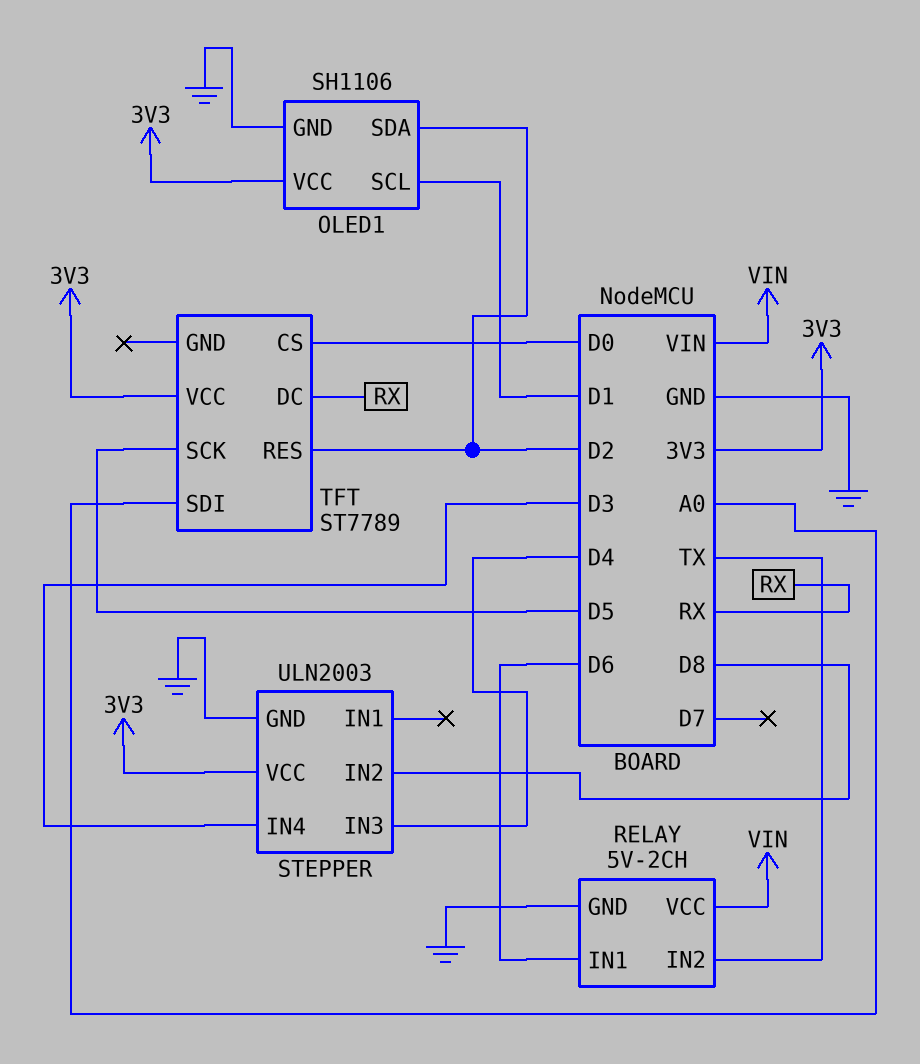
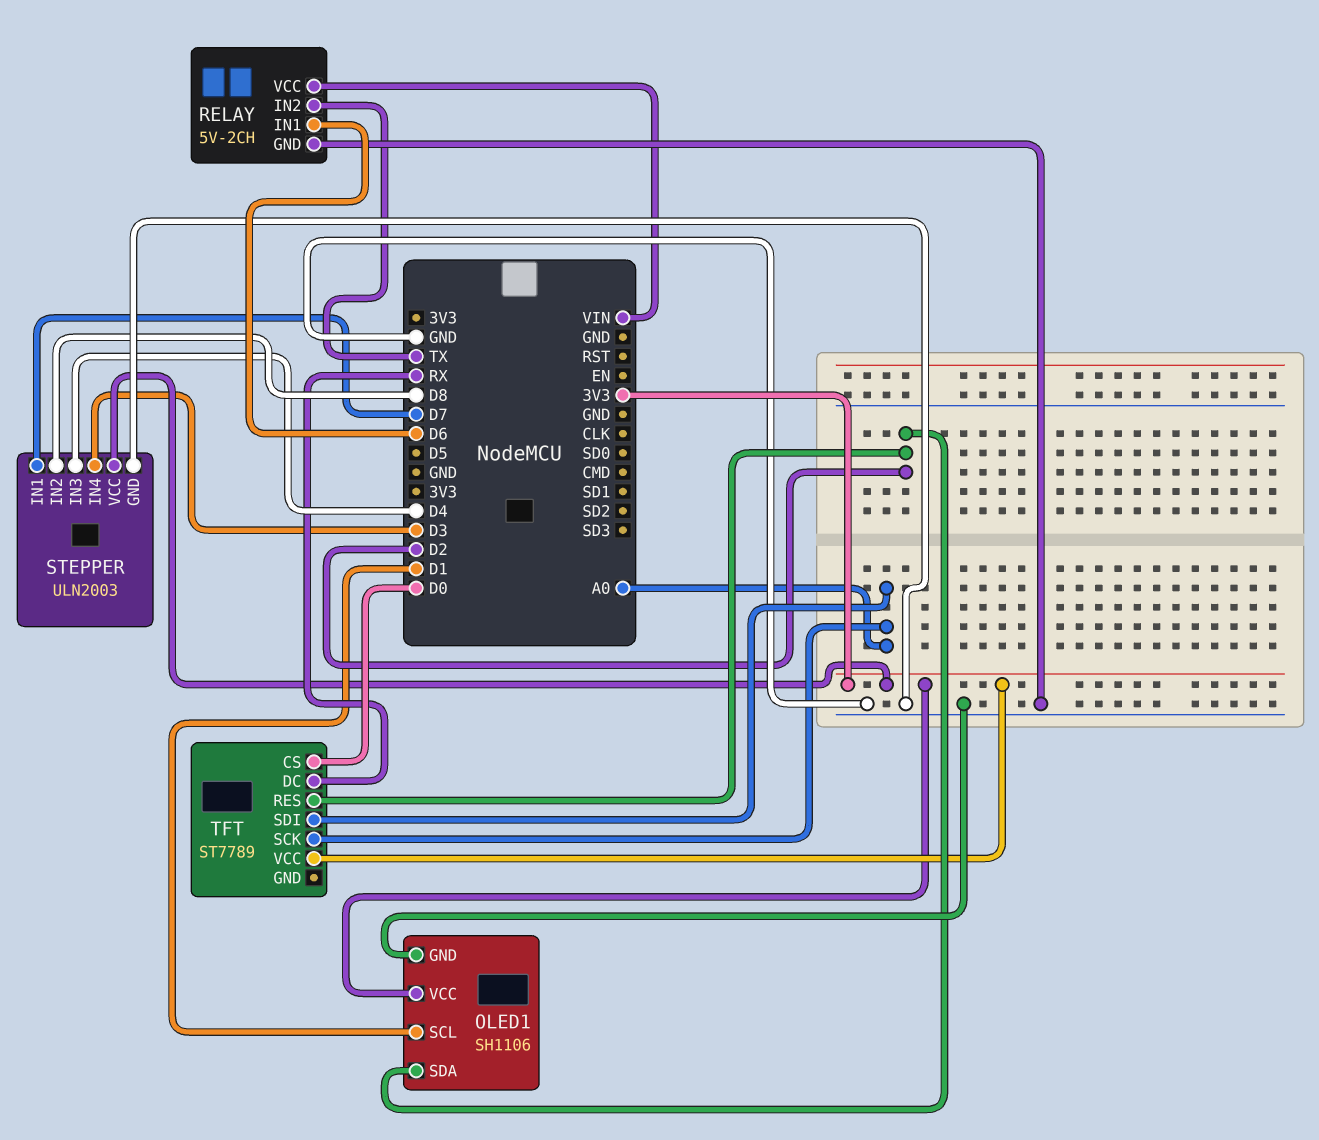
STEPPER pin IN1: none -> D7
TFT pin SCK: D5 -> A0

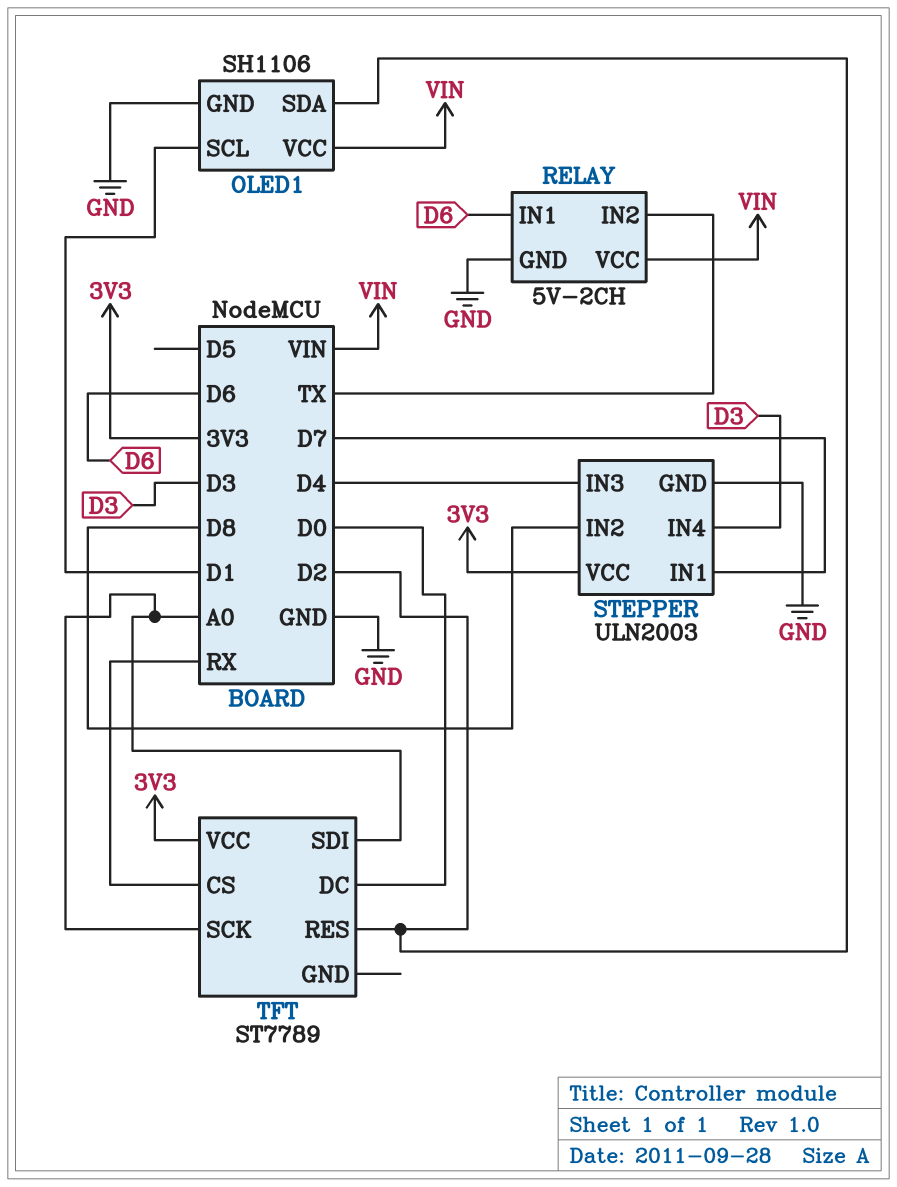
OLED1 pin VCC: 3V3 -> VIN
TFT pin CS: D0 -> RX
TFT pin DC: RX -> D0

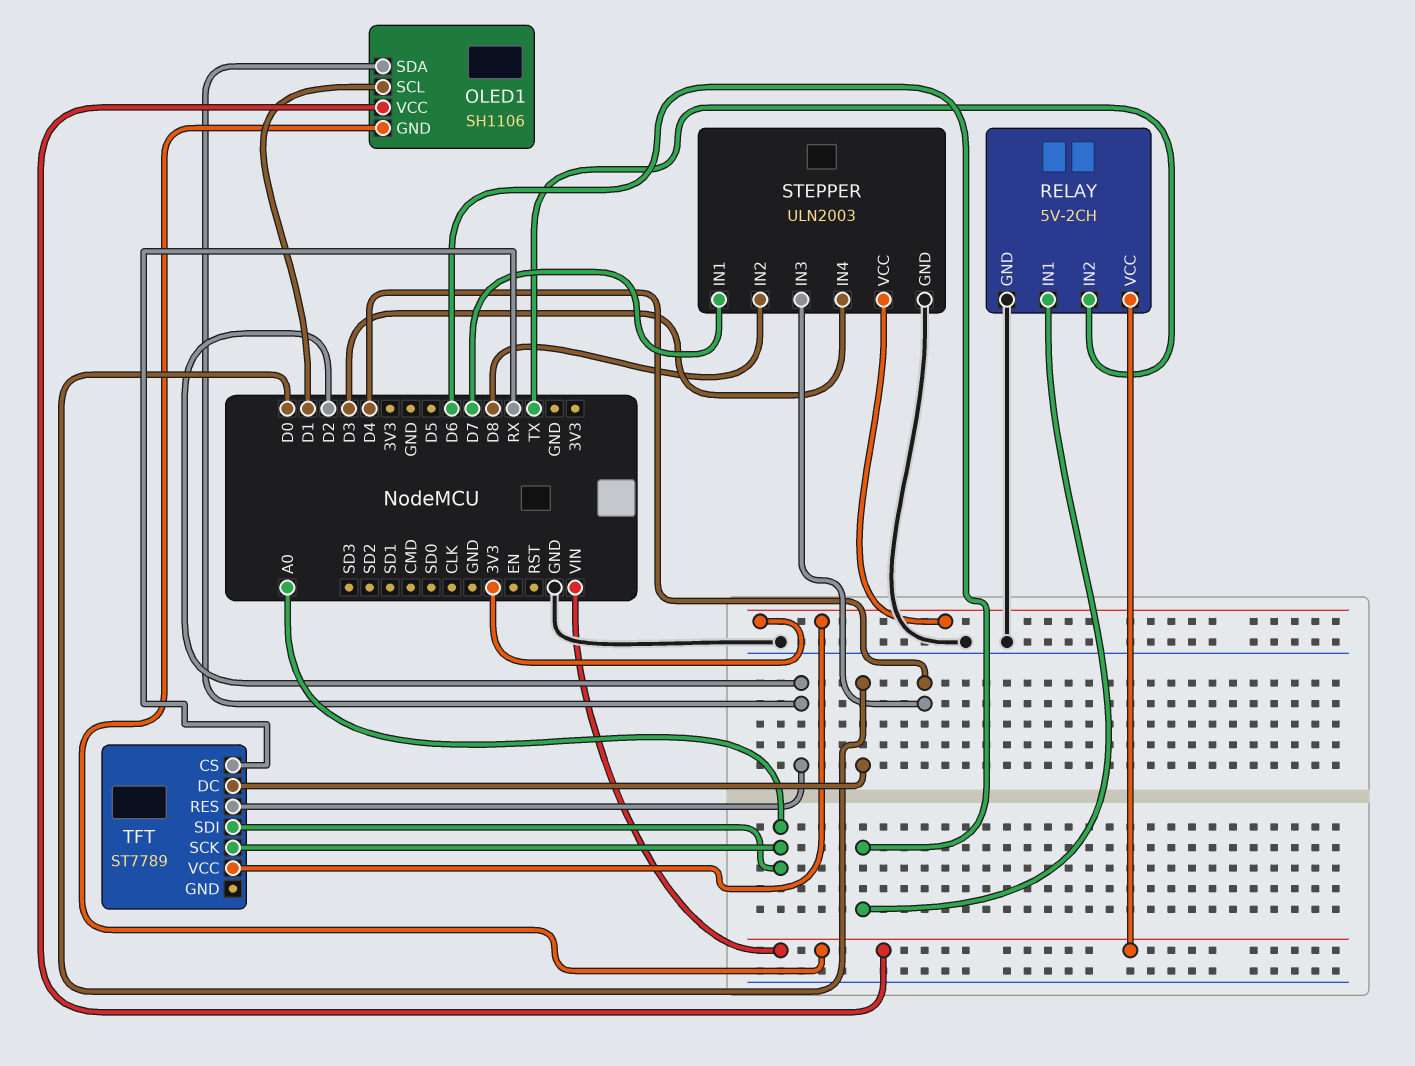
OLED1 pin GND: GND -> VIN

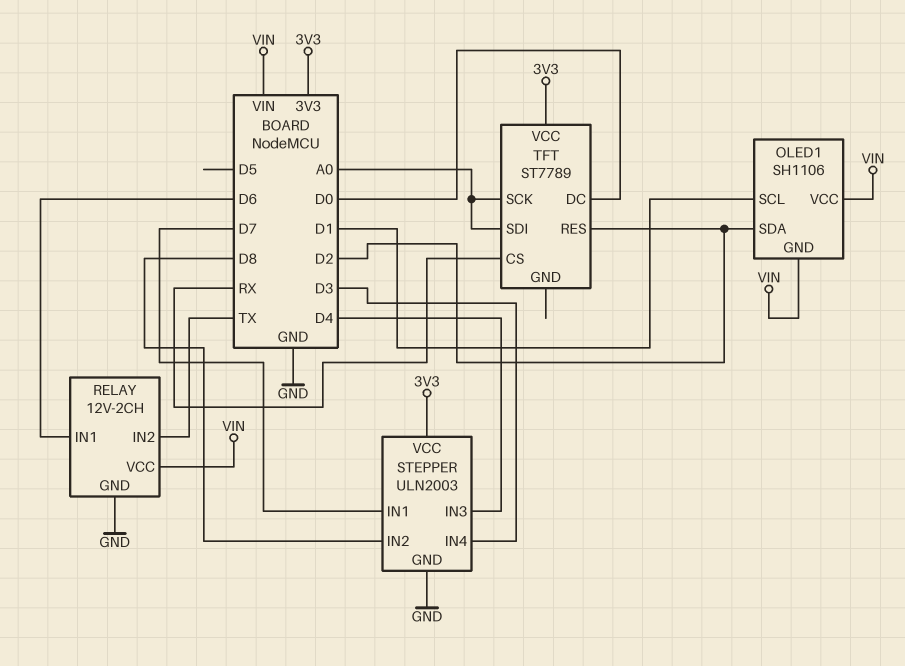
RELAY: 5V-2CH -> 12V-2CH

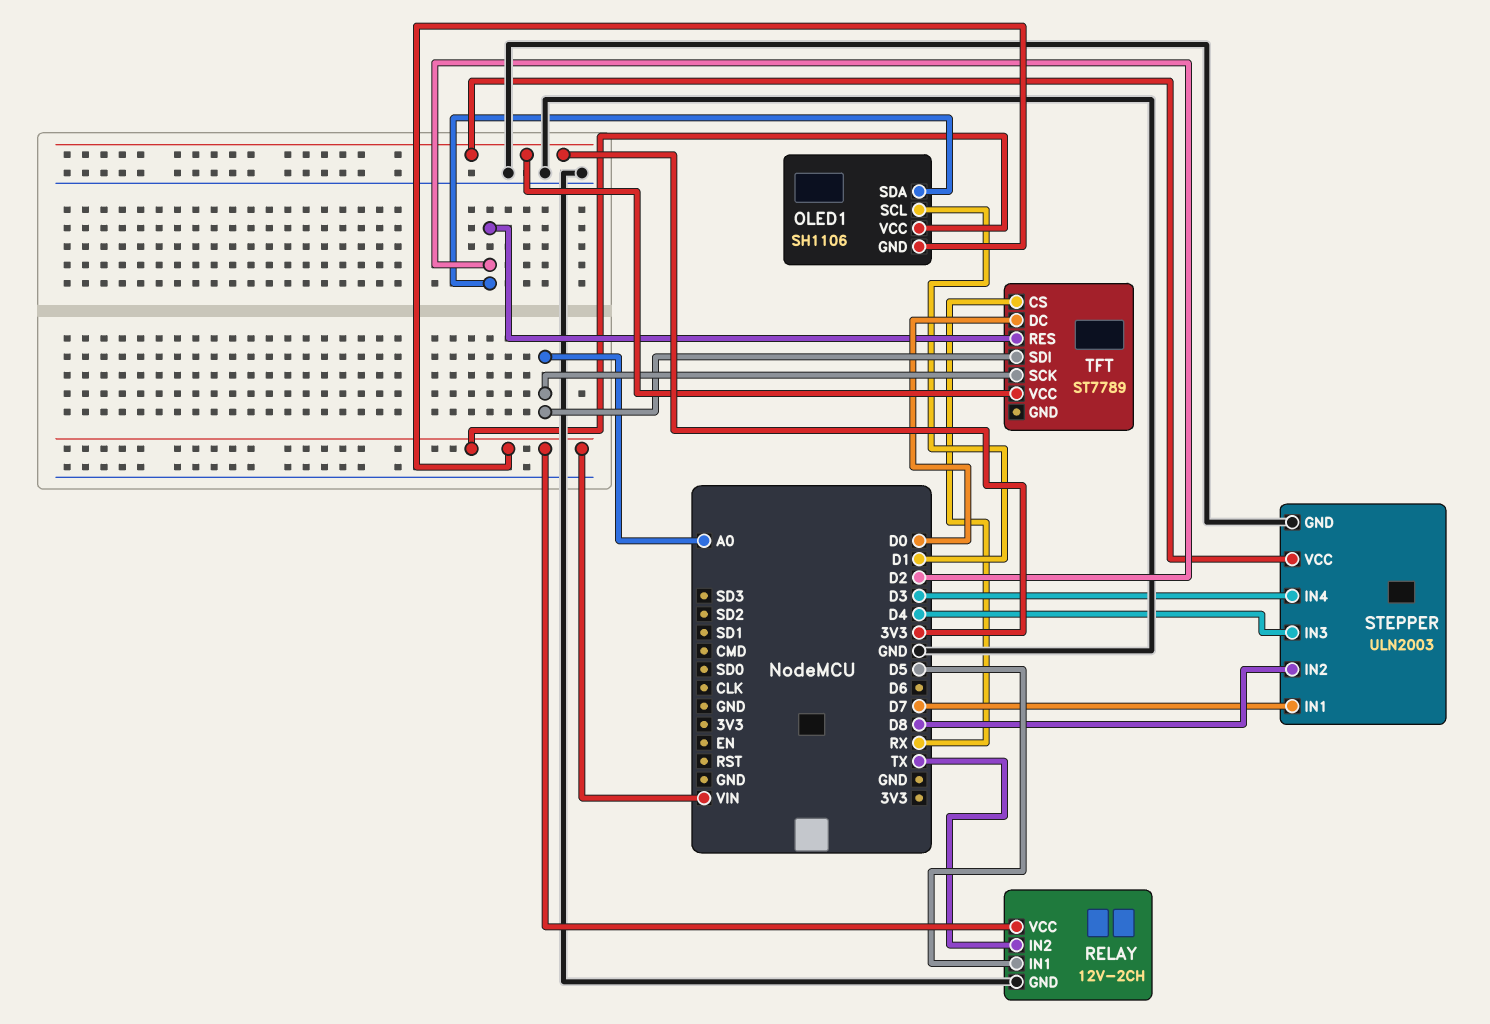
RELAY pin IN1: D6 -> D5

